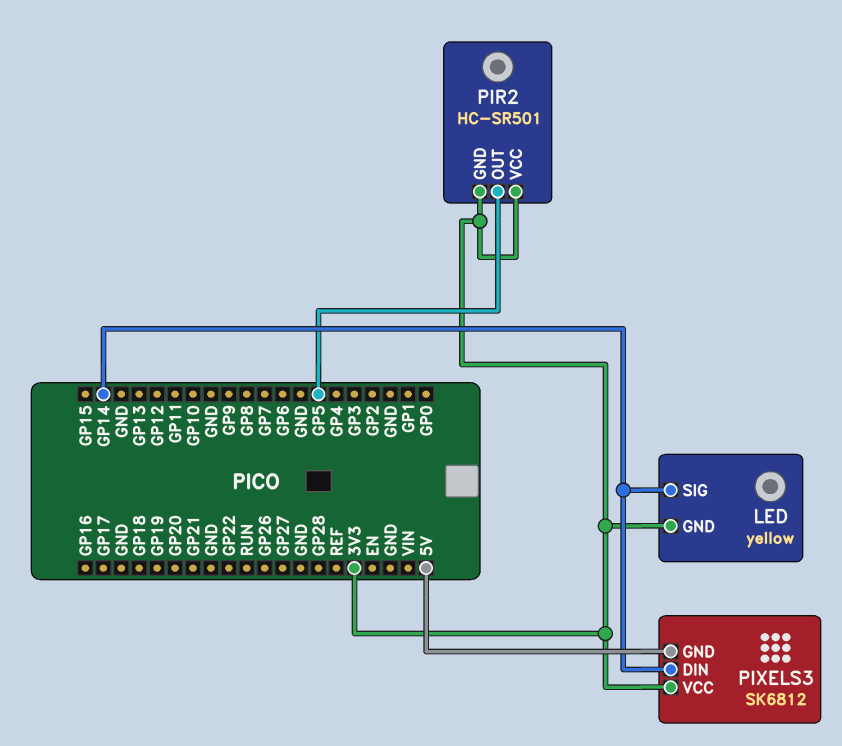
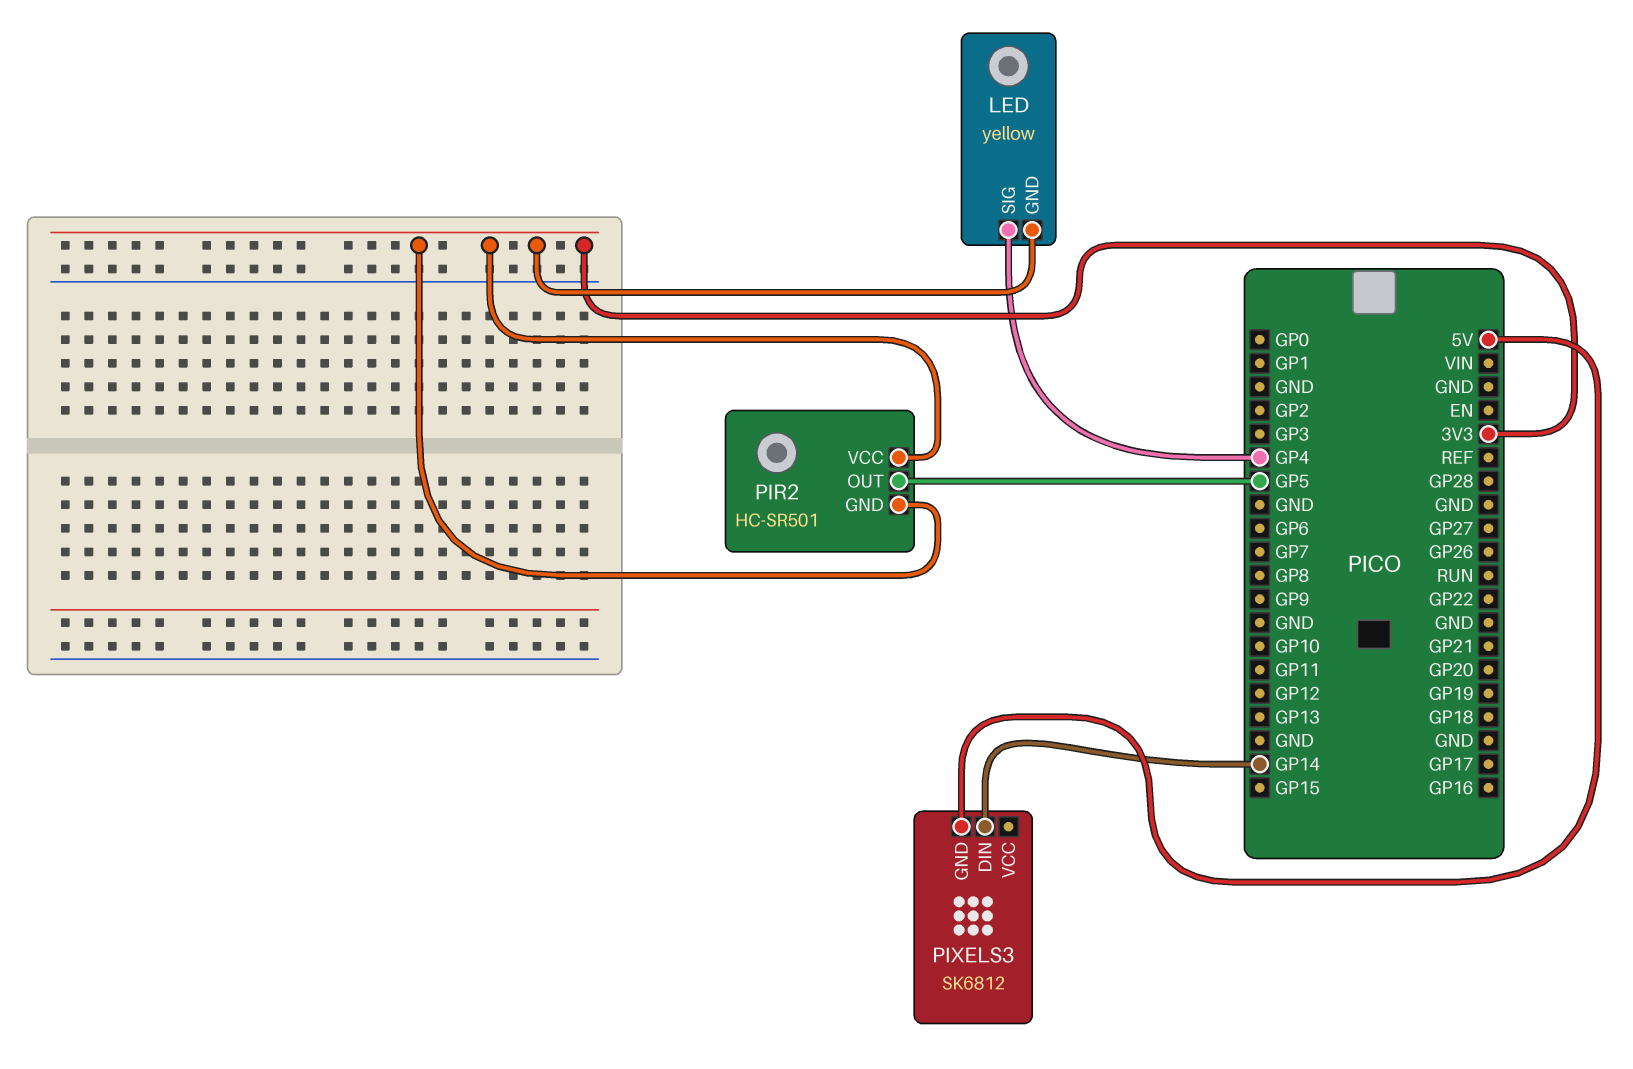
LED pin SIG: GP14 -> GP4
PIXELS3 pin VCC: 3V3 -> none

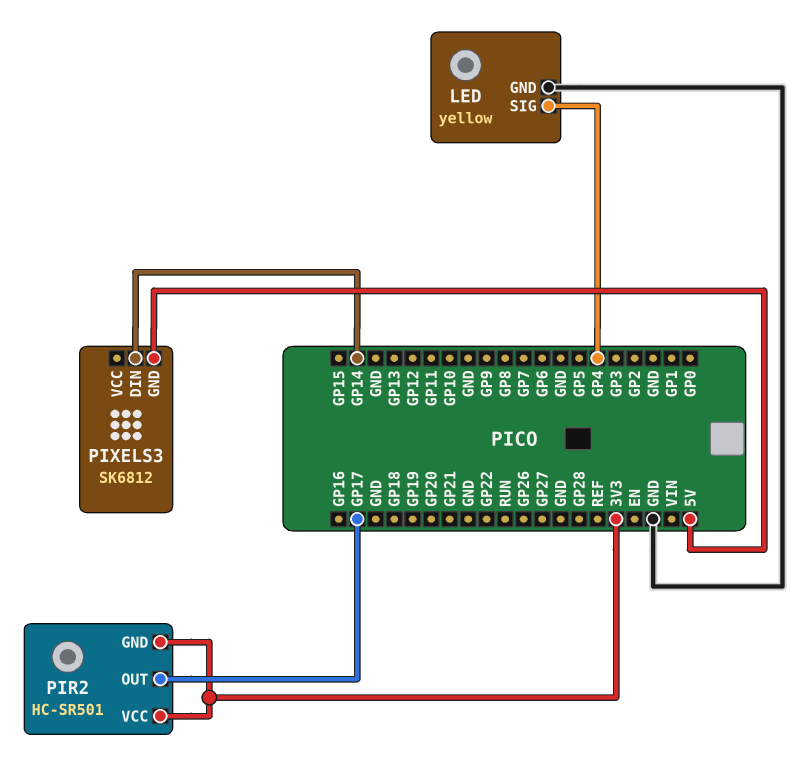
LED pin GND: 3V3 -> GND
PIR2 pin OUT: GP5 -> GP17

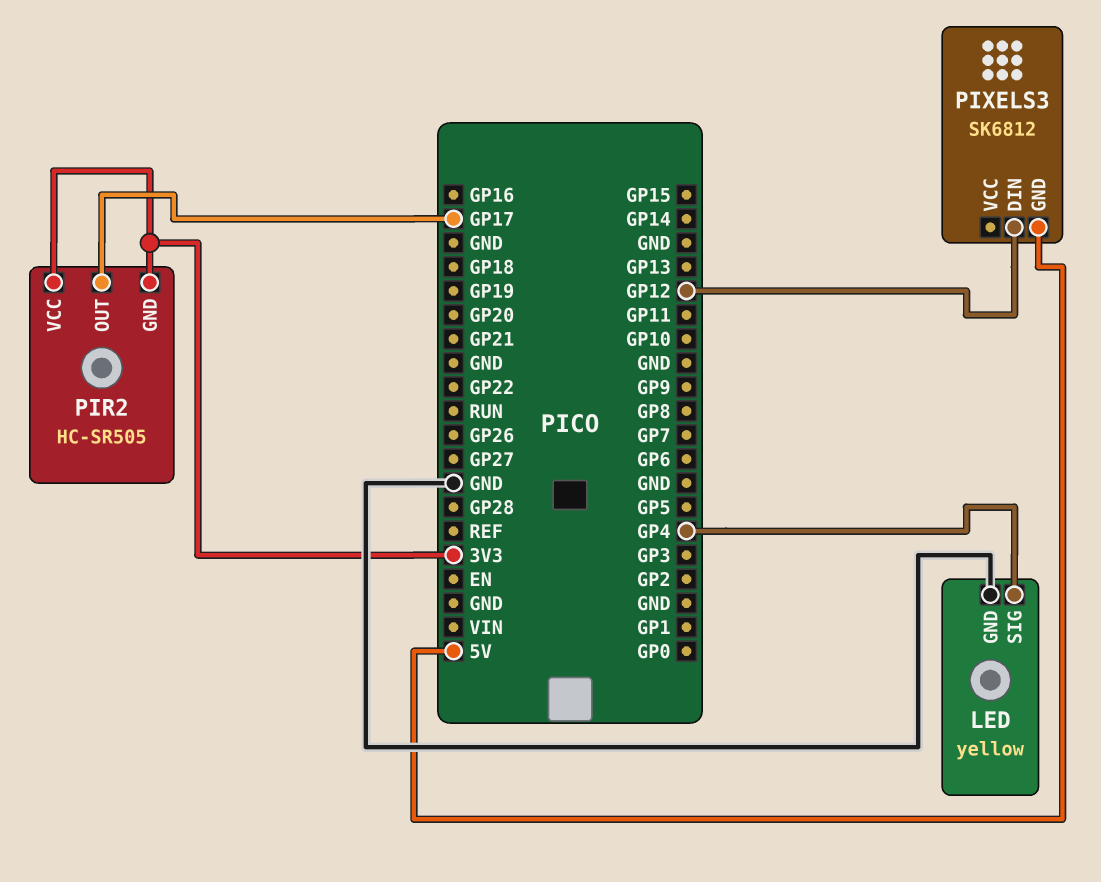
PIR2: HC-SR501 -> HC-SR505
PIXELS3 pin DIN: GP14 -> GP12

